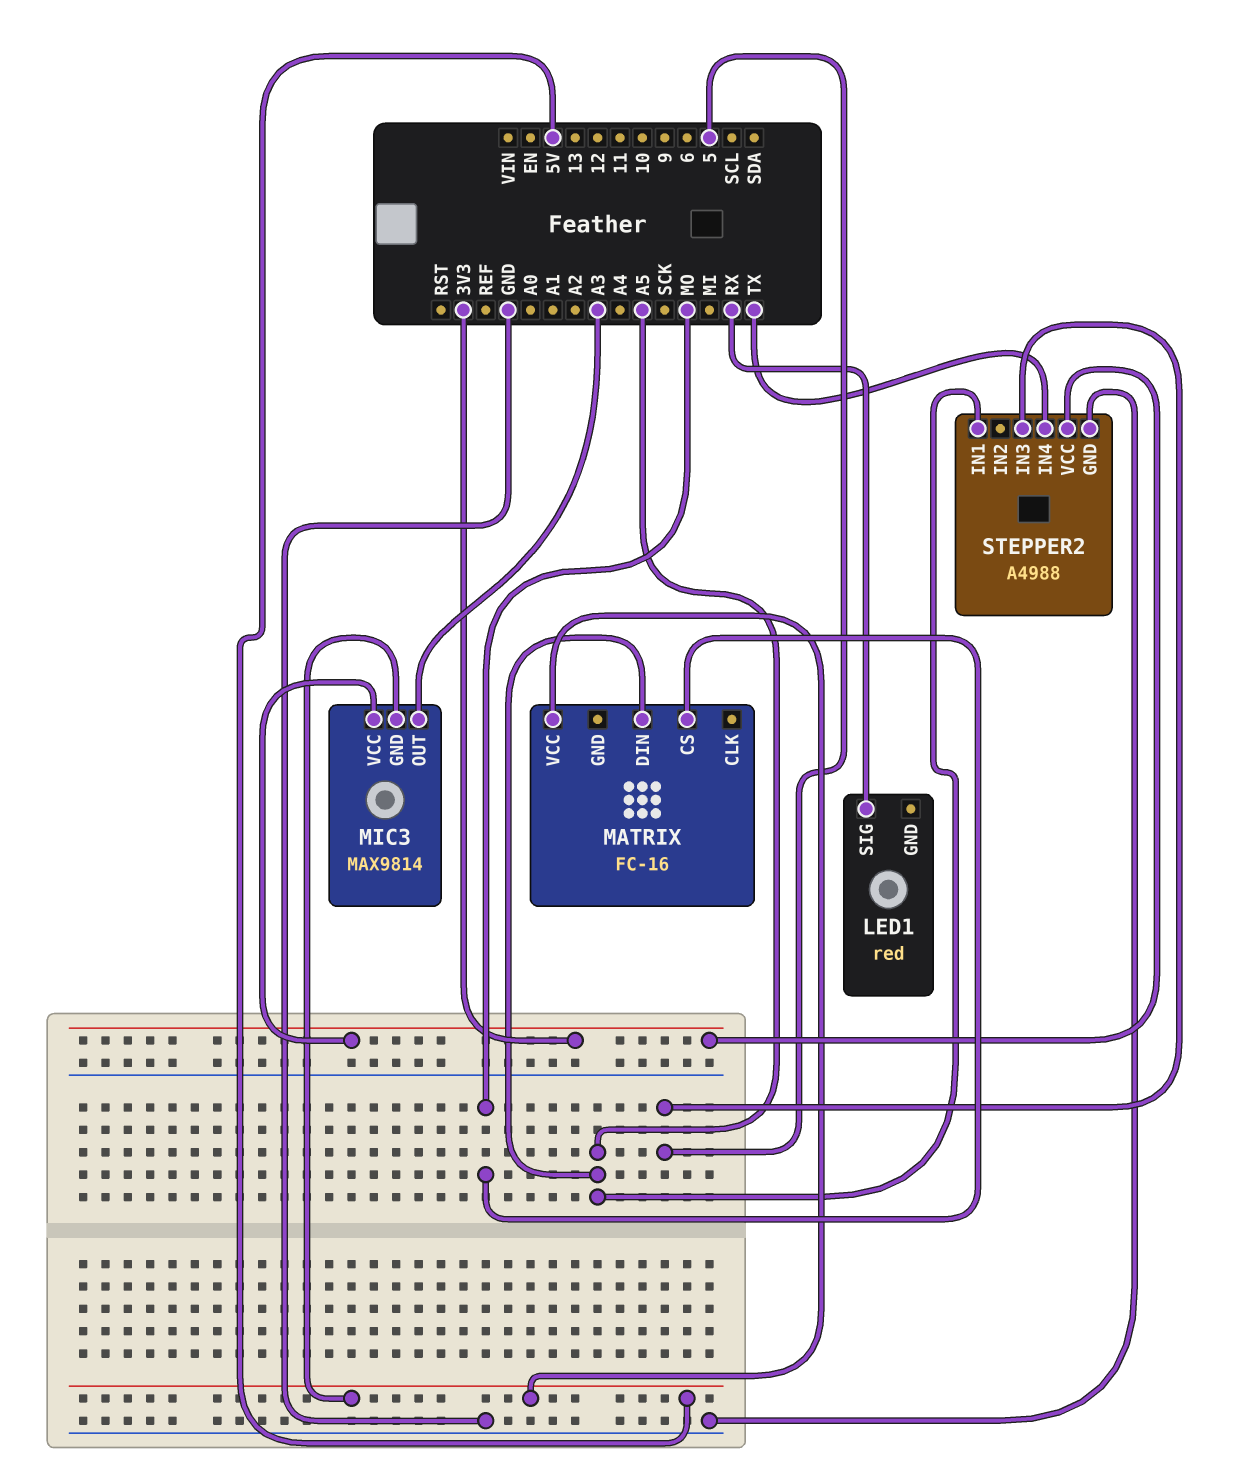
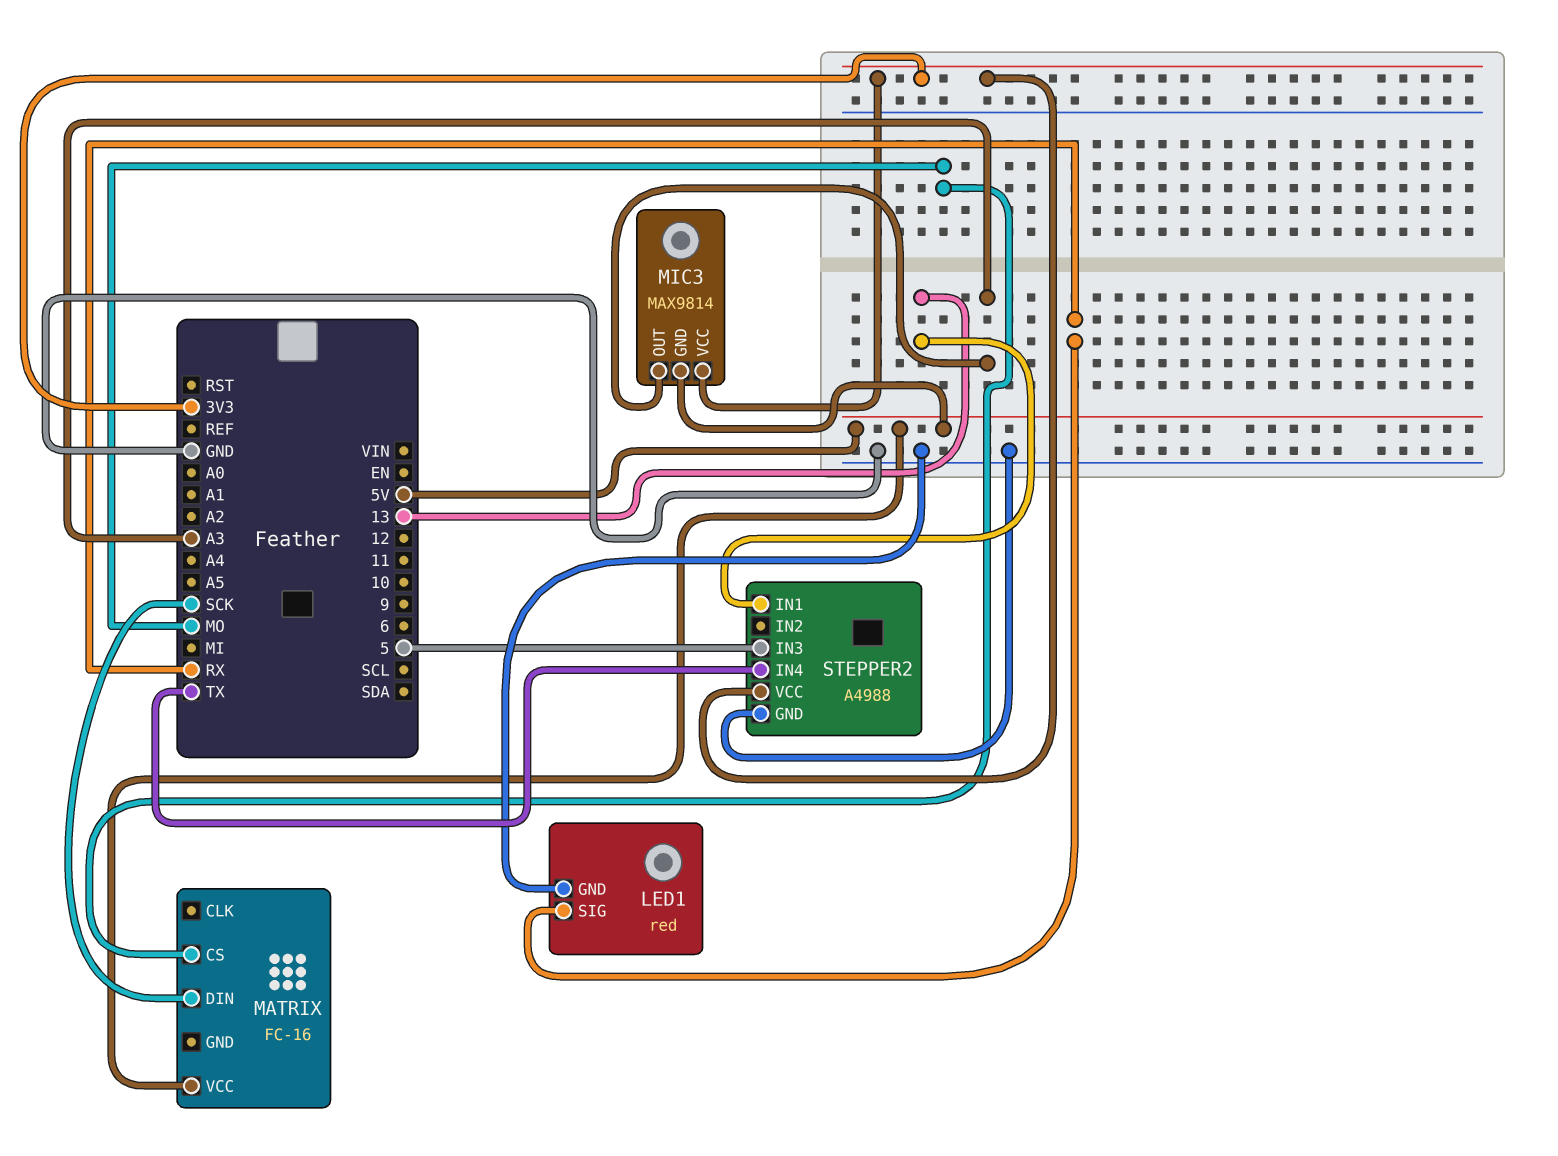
LED1 pin GND: none -> GND
MATRIX pin DIN: A5 -> SCK
STEPPER2 pin IN1: A5 -> 13

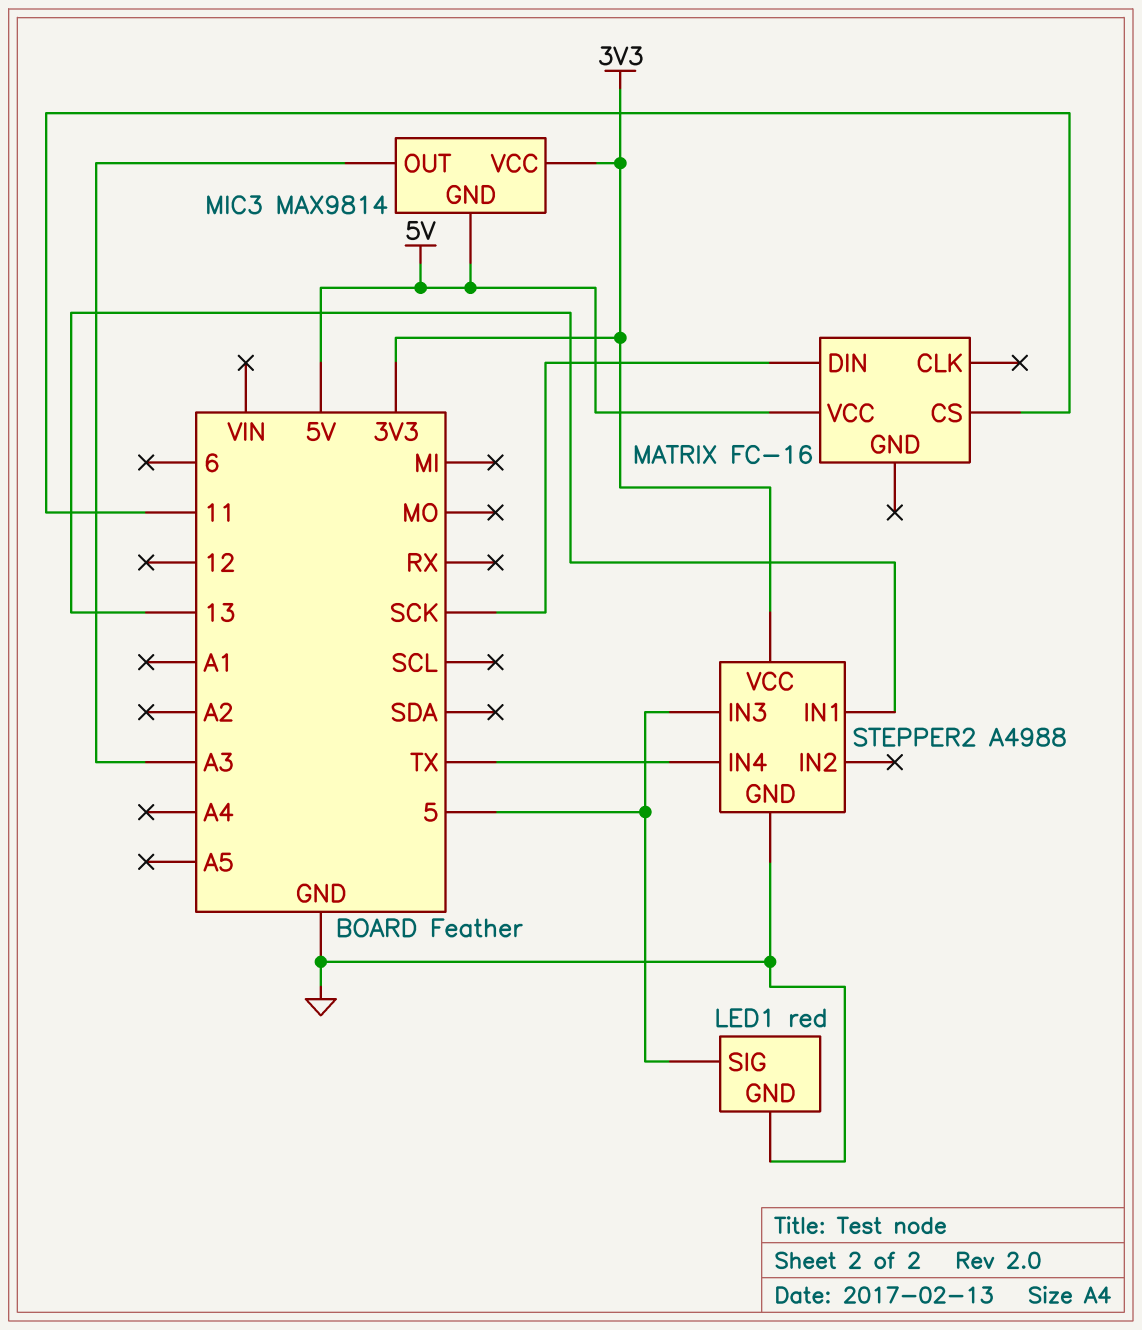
LED1 pin SIG: RX -> 5
MATRIX pin CS: MO -> 11

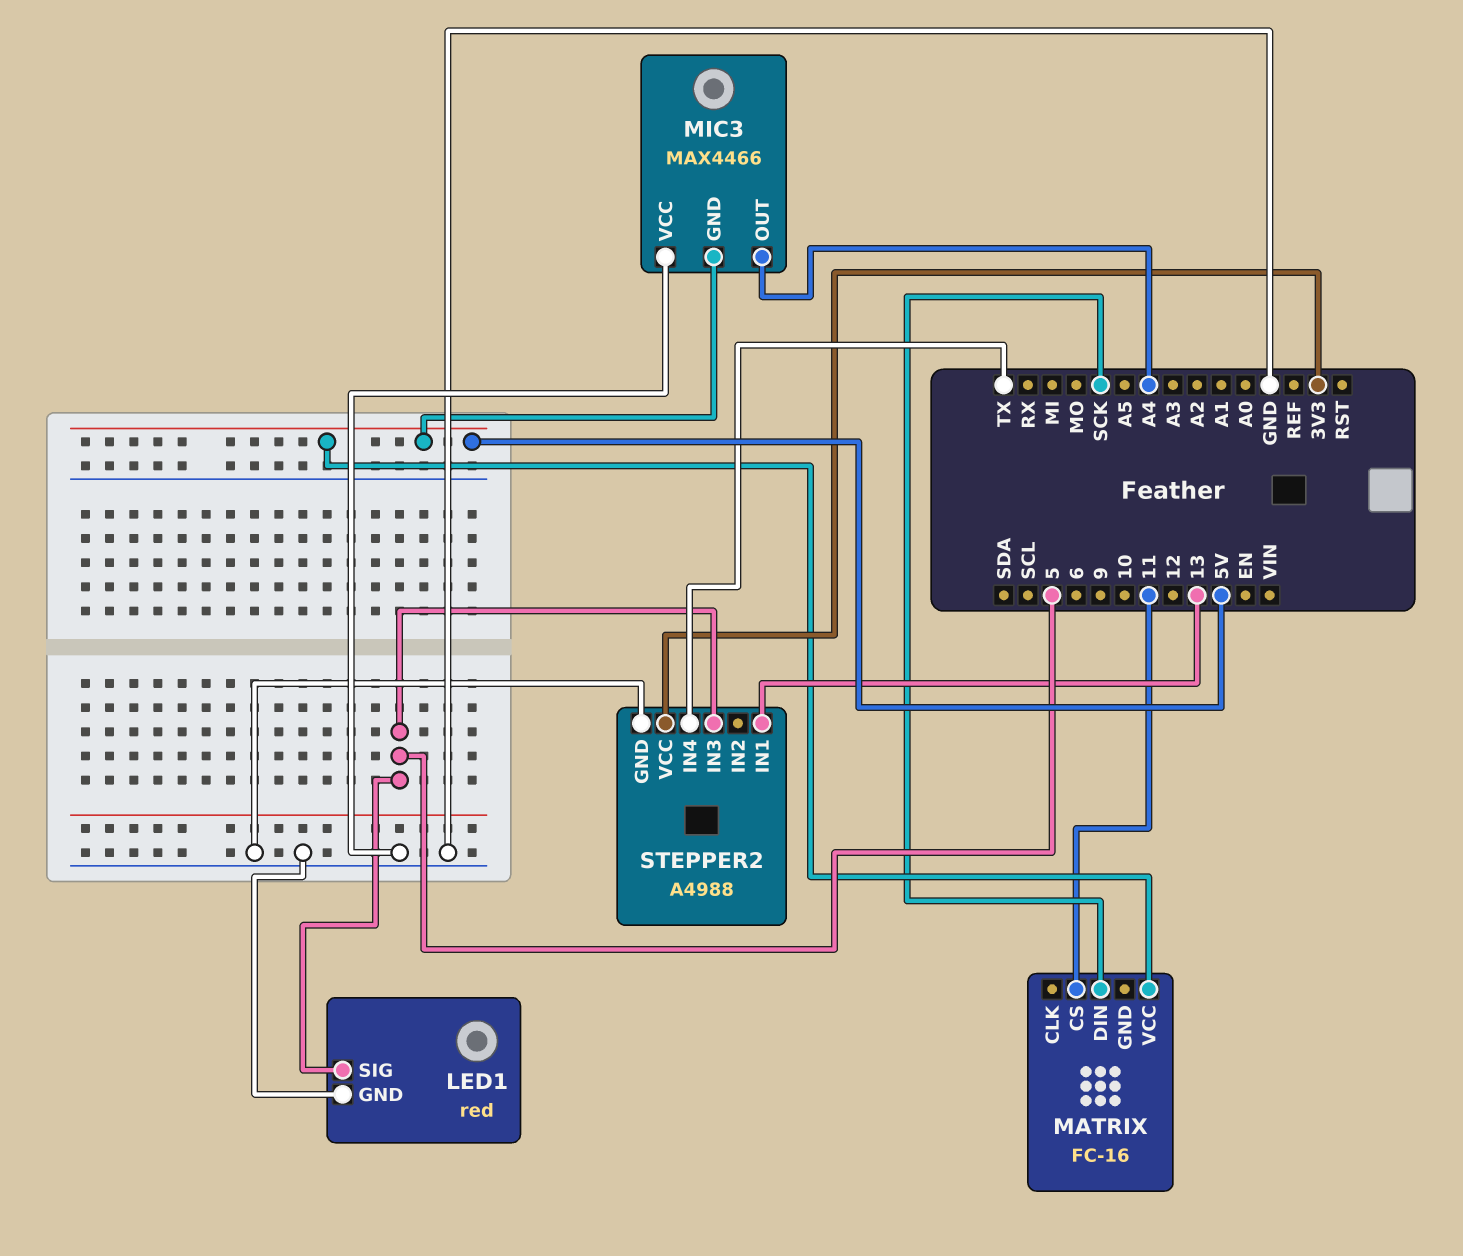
MIC3: MAX9814 -> MAX4466
MIC3 pin OUT: A3 -> A4
MIC3 pin VCC: 3V3 -> GND

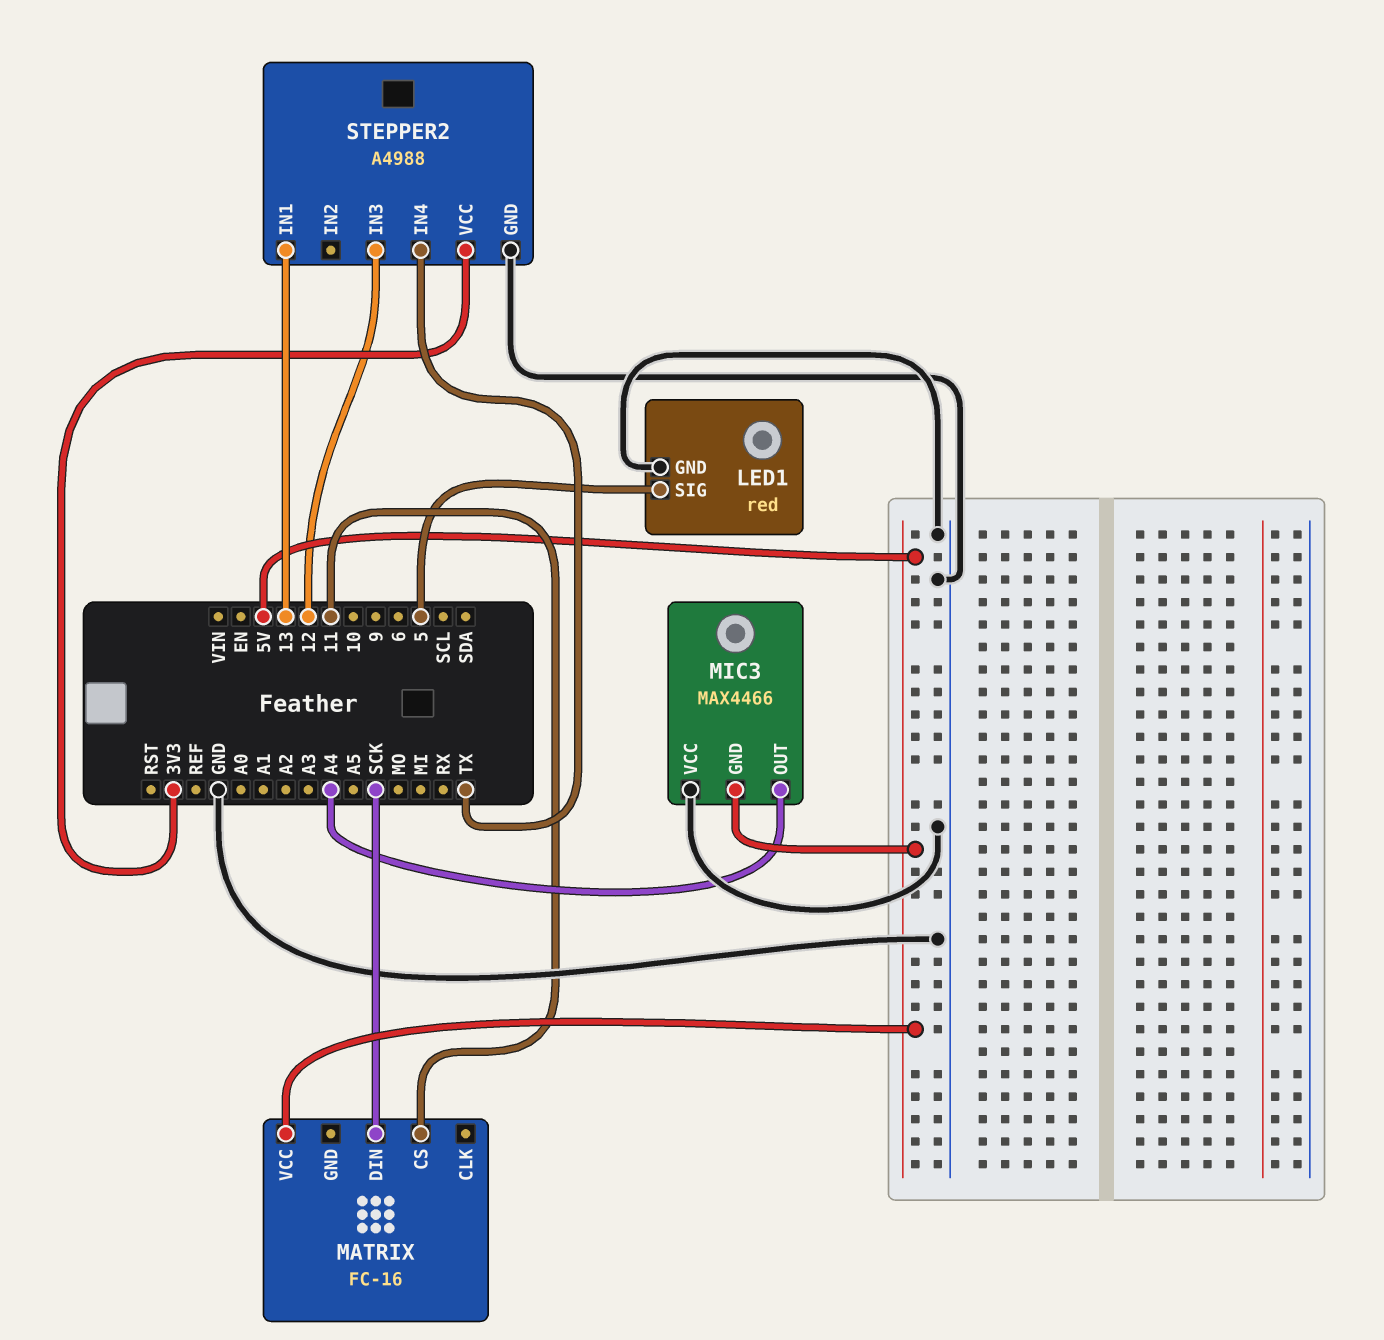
STEPPER2 pin IN3: 5 -> 12

